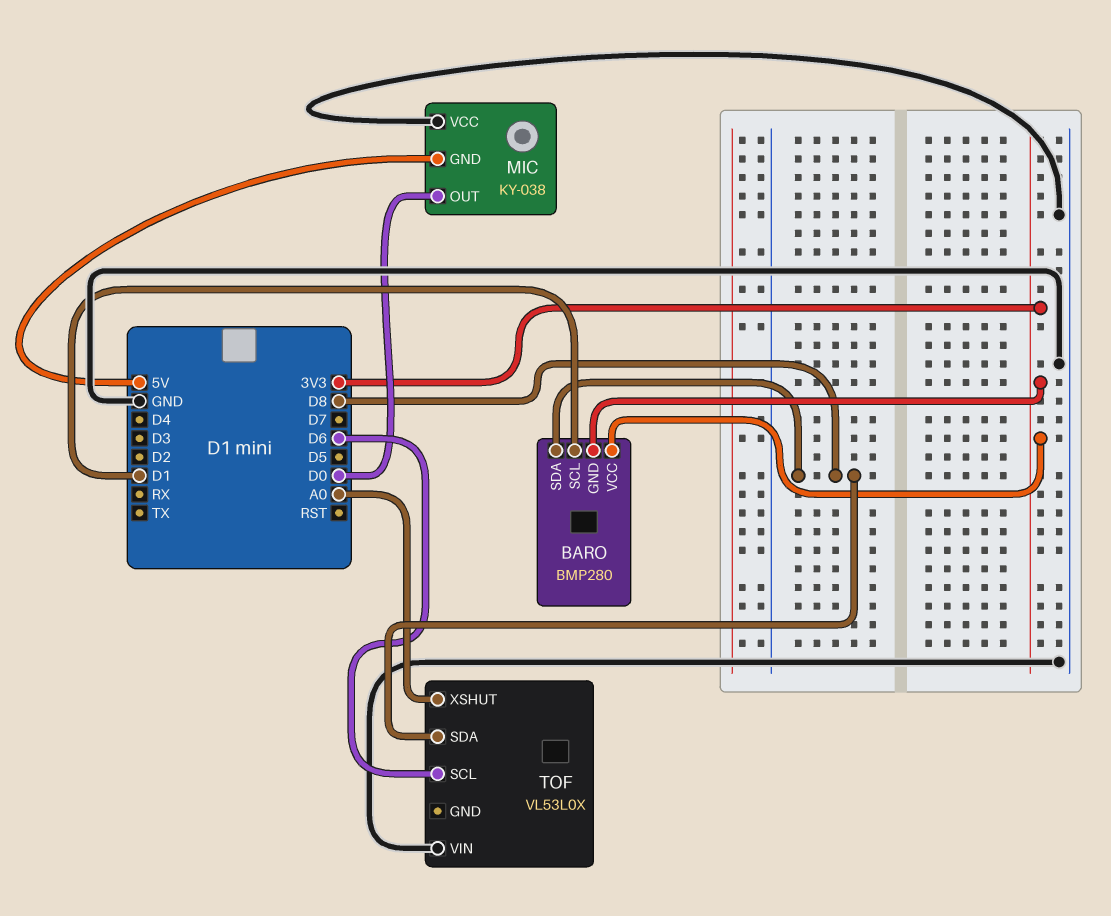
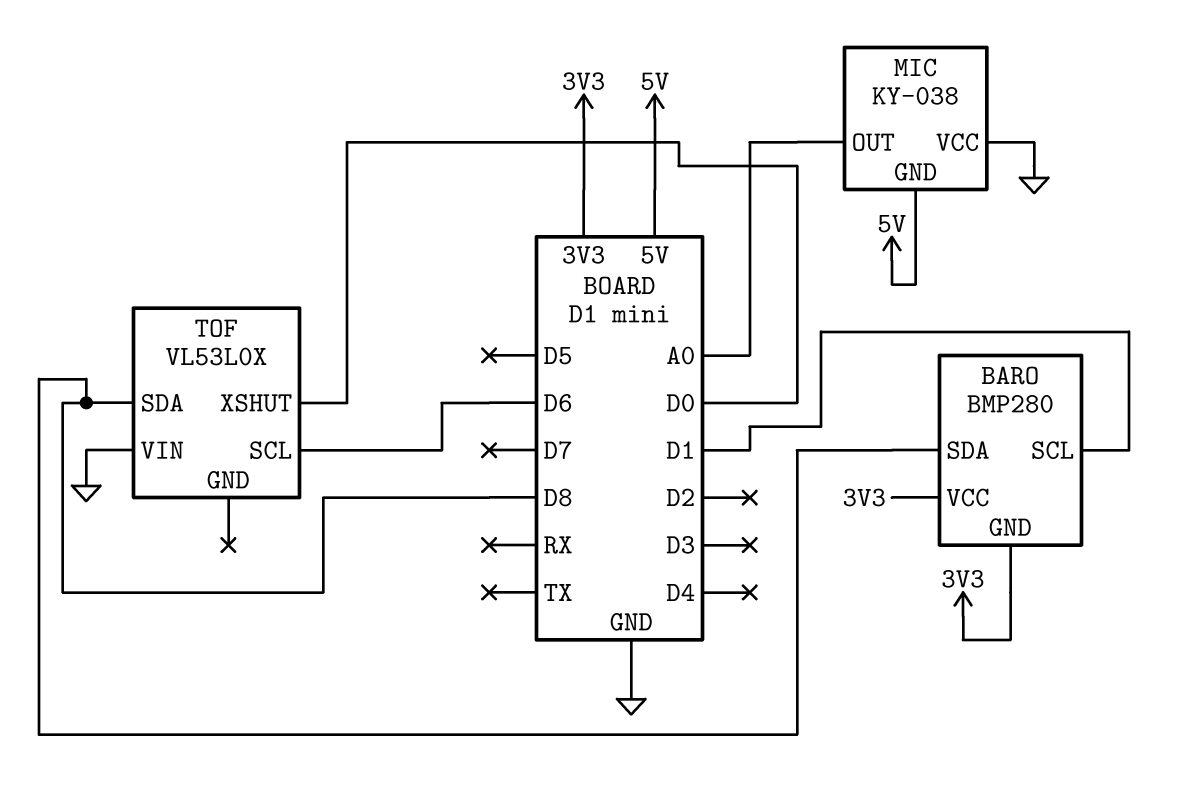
MIC pin OUT: D0 -> A0
TOF pin XSHUT: A0 -> D0

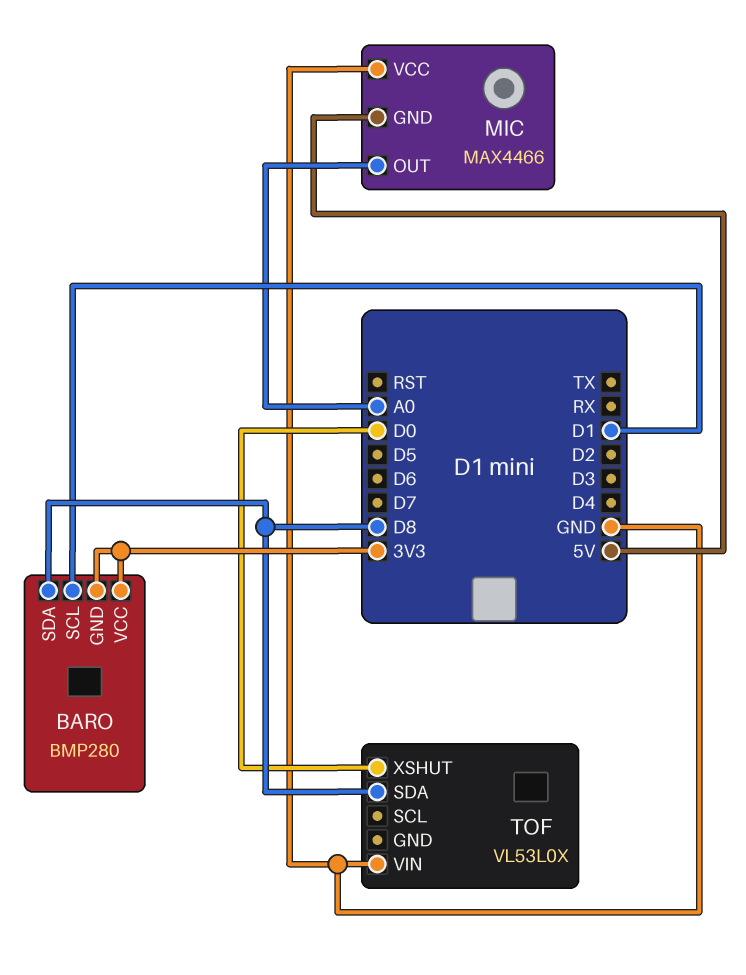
MIC: KY-038 -> MAX4466
TOF pin SCL: D6 -> none

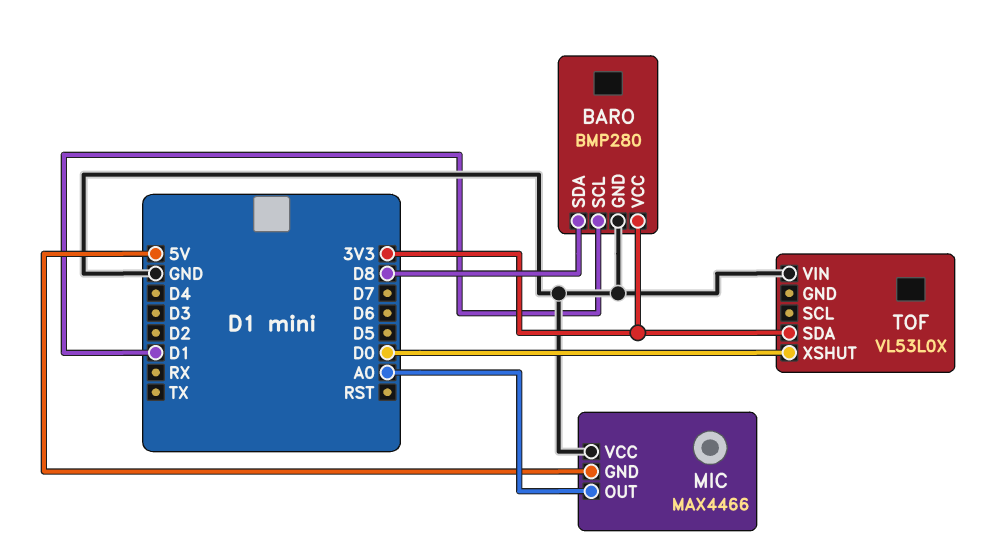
BARO pin GND: 3V3 -> GND
TOF pin SDA: D8 -> 3V3

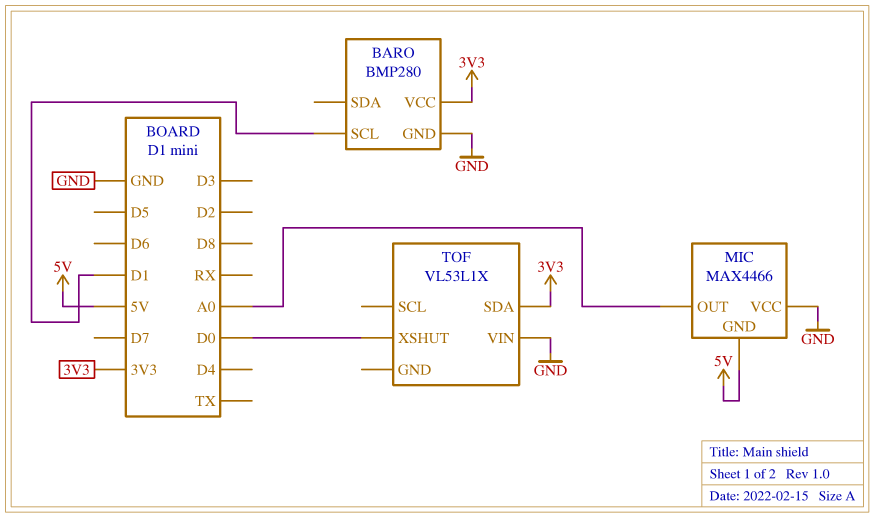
BARO pin SDA: D8 -> none
TOF: VL53L0X -> VL53L1X

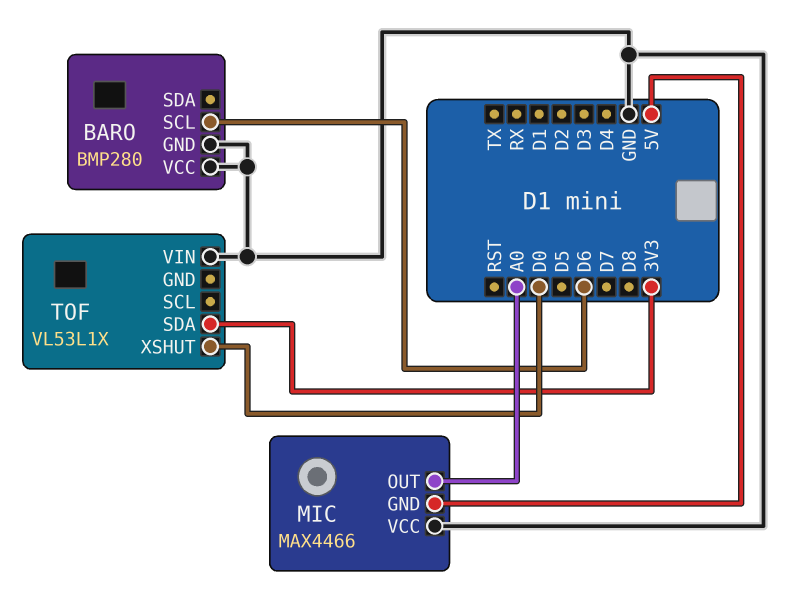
BARO pin SCL: D1 -> D6
BARO pin VCC: 3V3 -> GND

